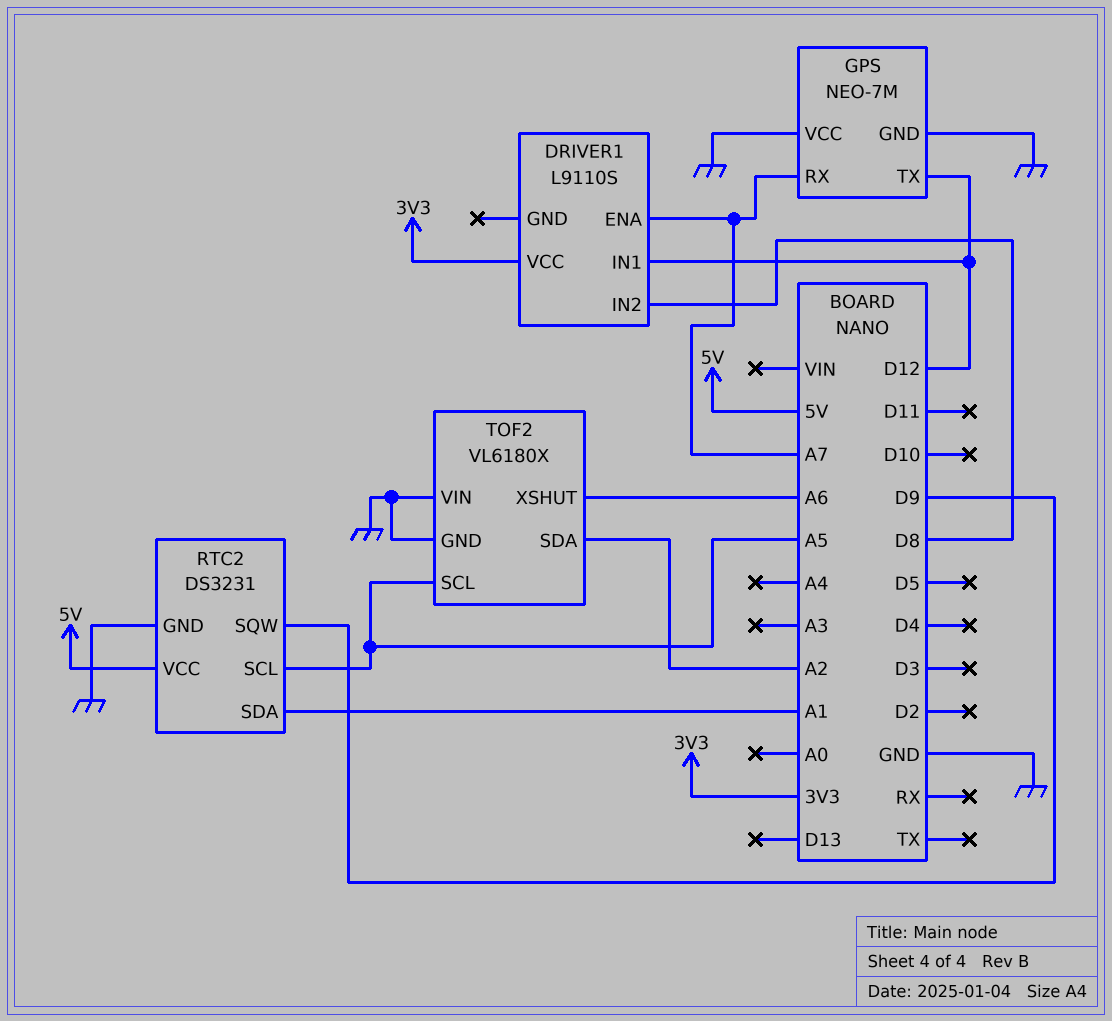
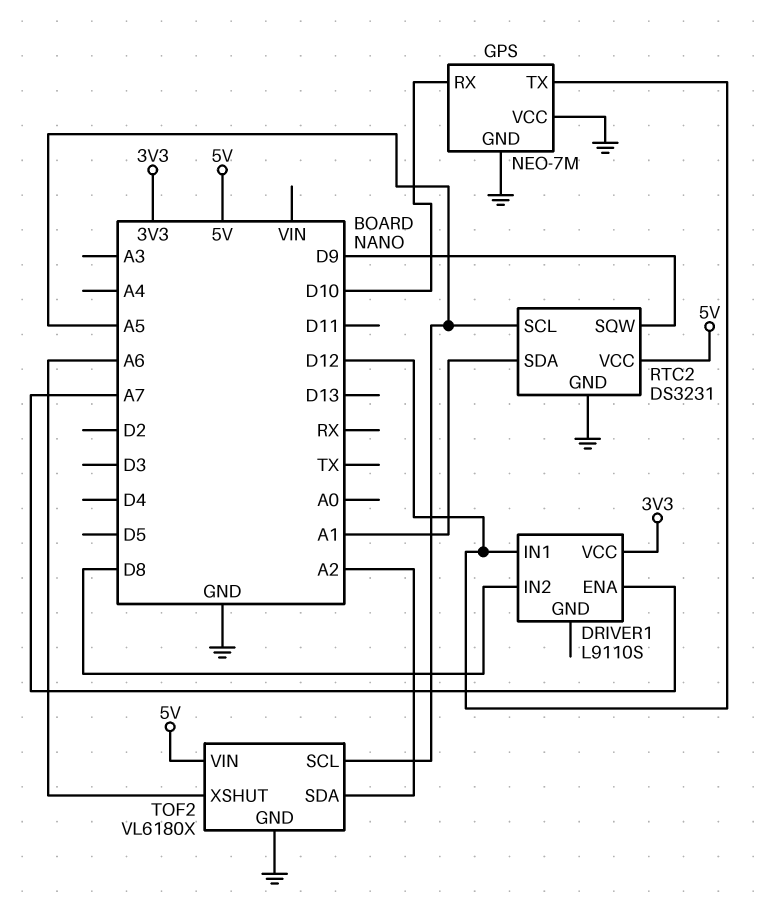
GPS pin RX: A7 -> D10
TOF2 pin VIN: GND -> 5V

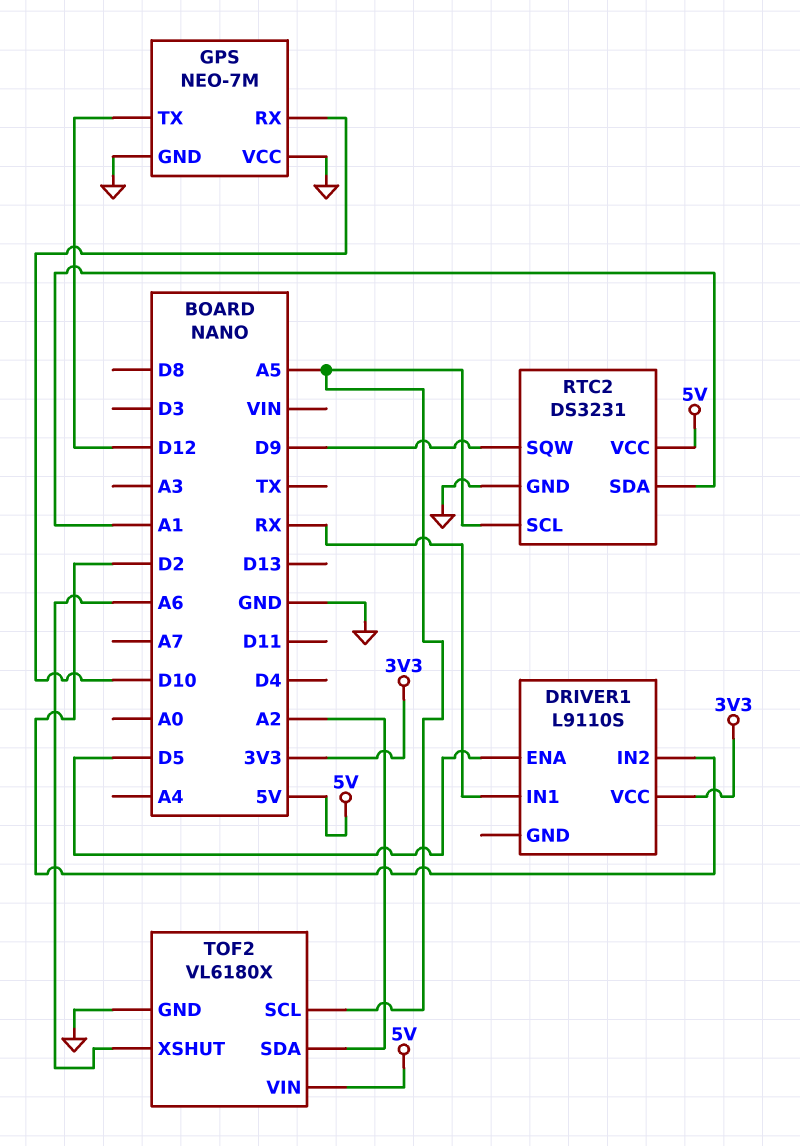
DRIVER1 pin ENA: A7 -> D5
DRIVER1 pin IN1: D12 -> RX
DRIVER1 pin IN2: D8 -> D2

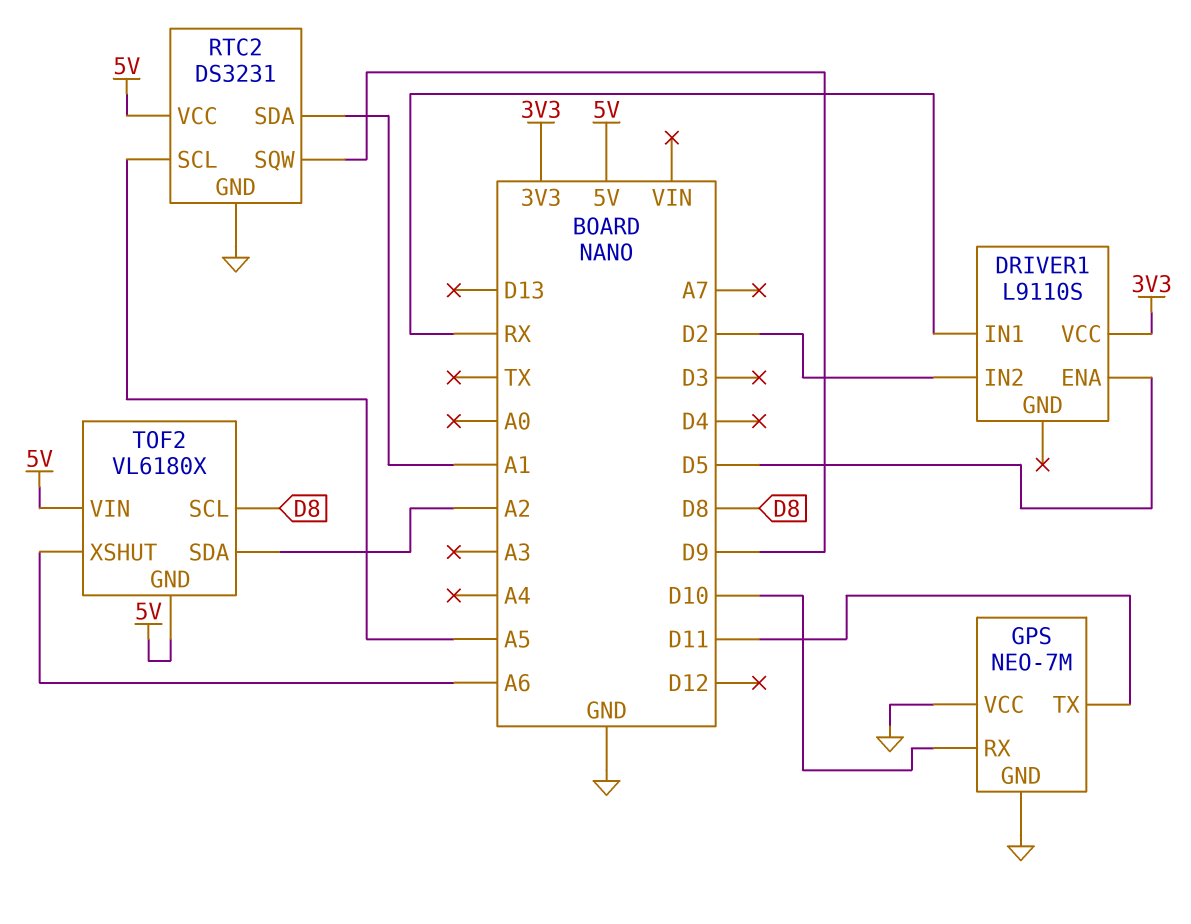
GPS pin TX: D12 -> D11
TOF2 pin GND: GND -> 5V
TOF2 pin SCL: A5 -> D8

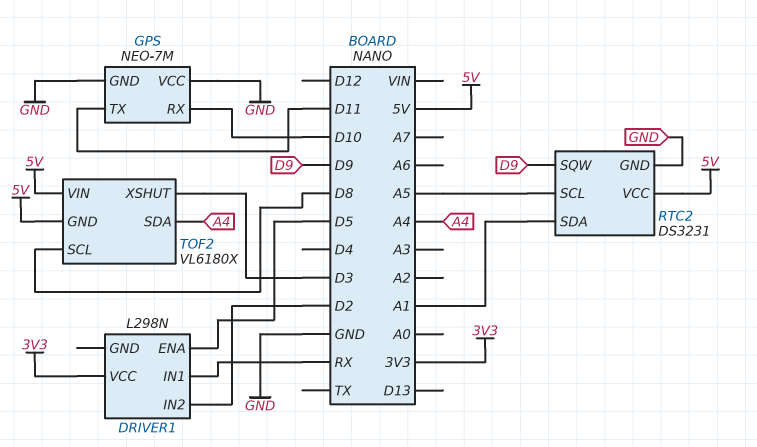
DRIVER1: L9110S -> L298N
TOF2 pin SDA: A2 -> A4
TOF2 pin XSHUT: A6 -> D3

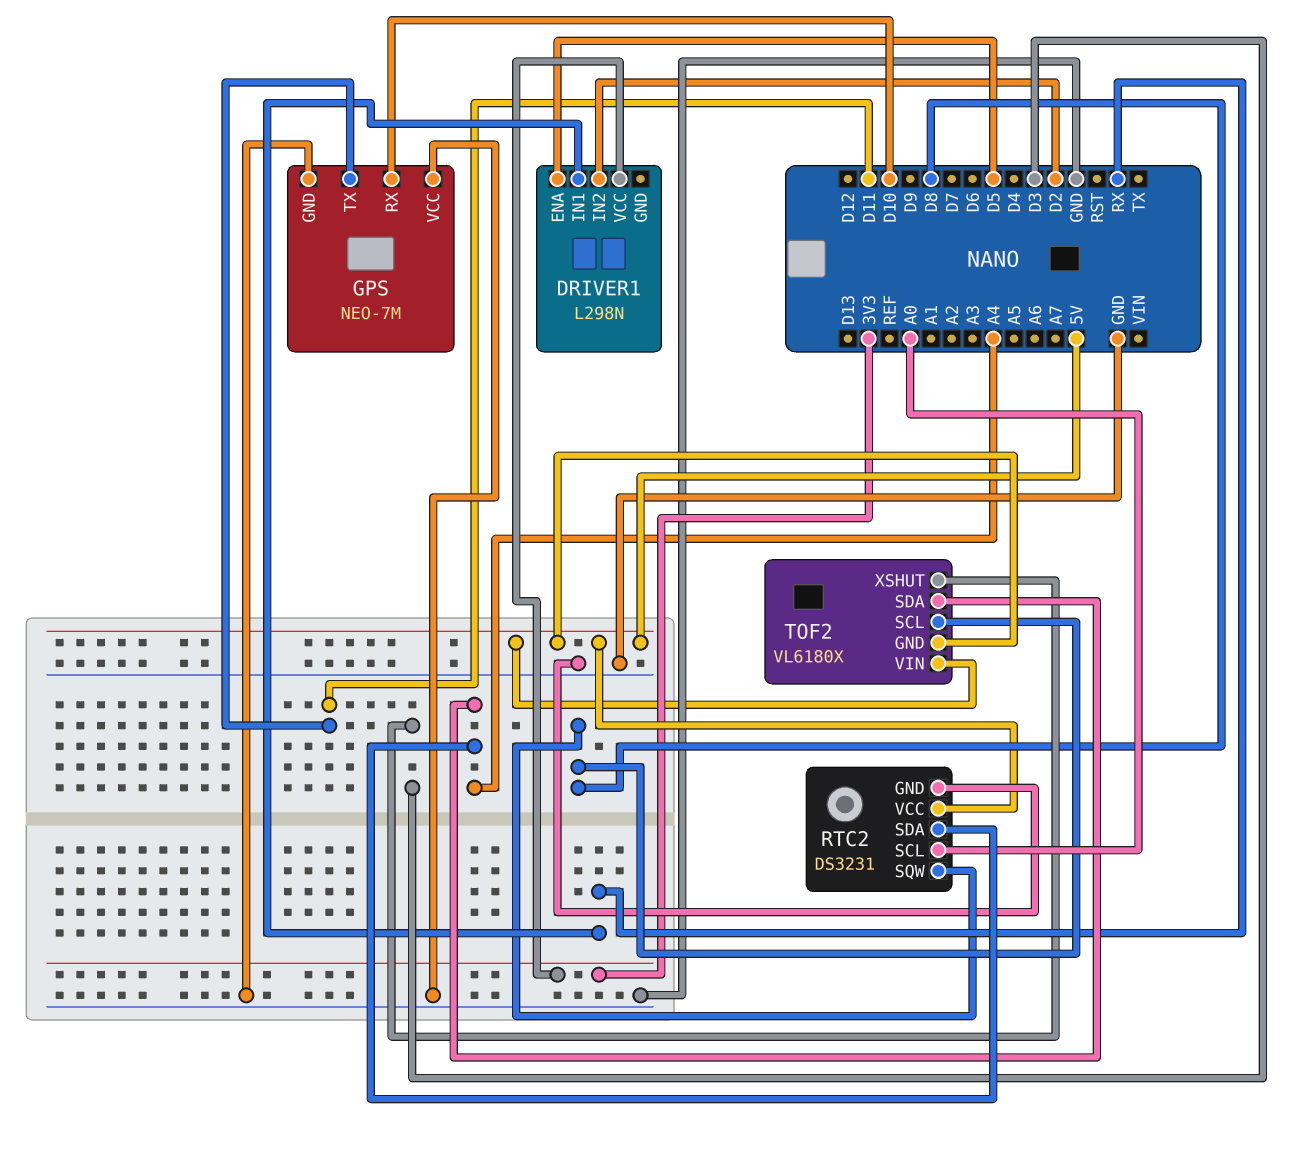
RTC2 pin SCL: A5 -> A0
RTC2 pin SDA: A1 -> A4
RTC2 pin SQW: D9 -> D8

